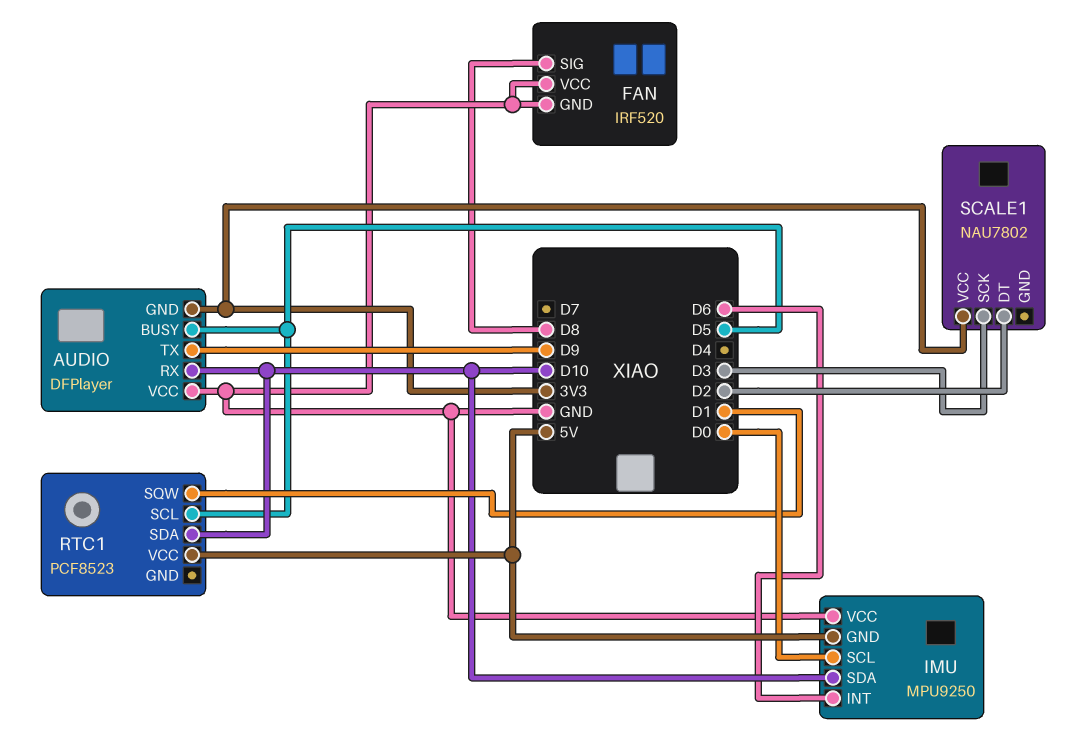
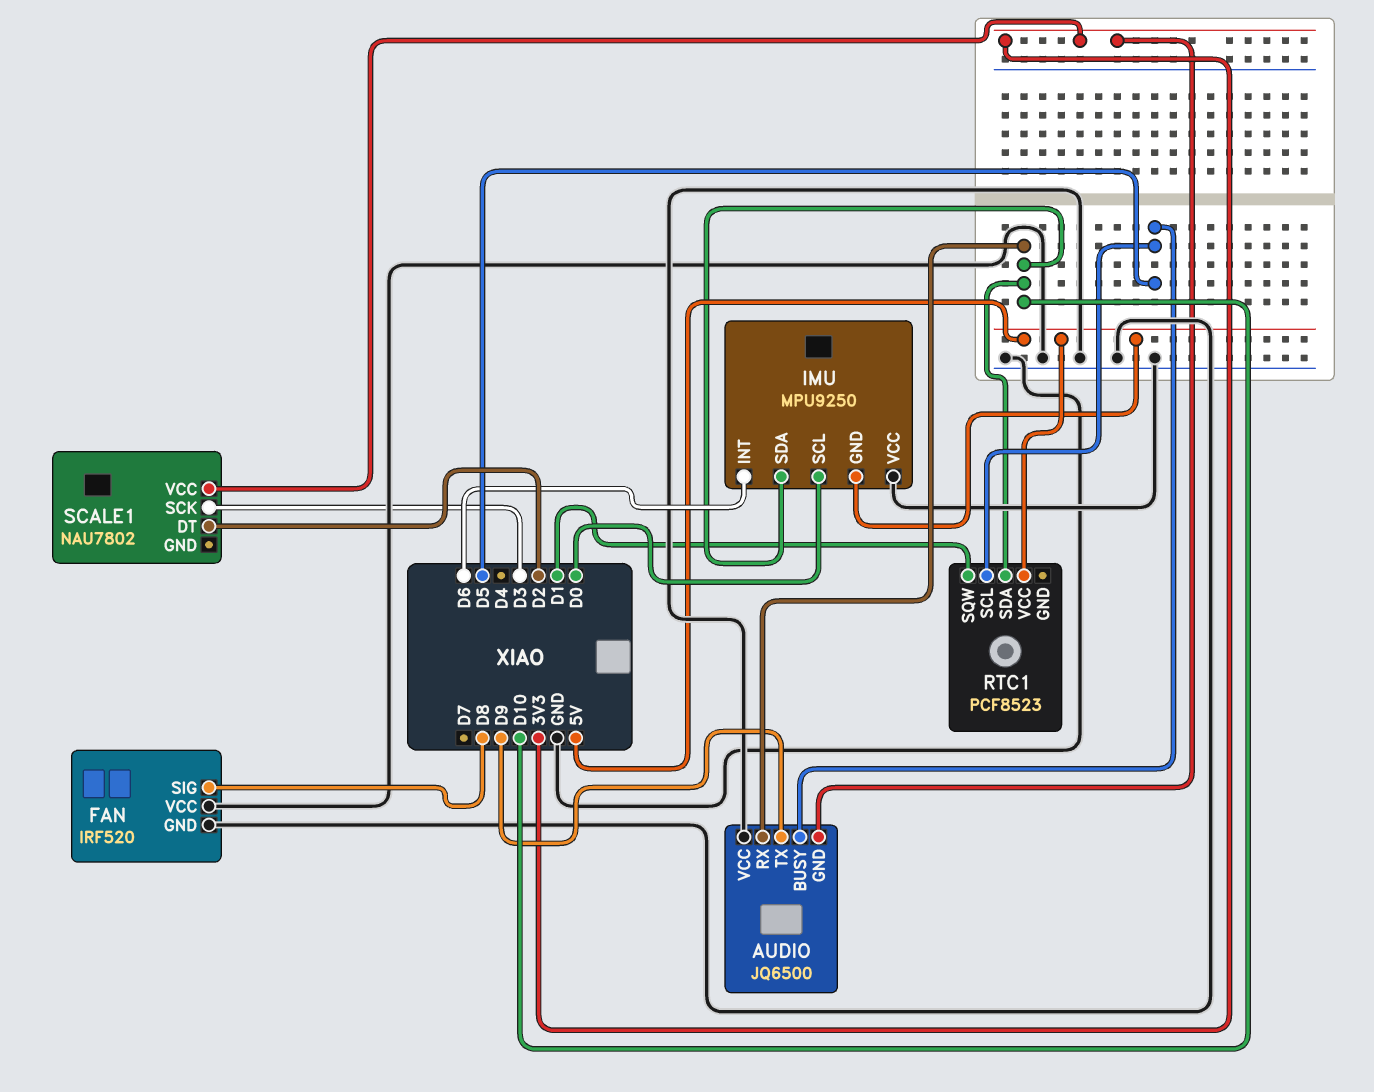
AUDIO: DFPlayer -> JQ6500

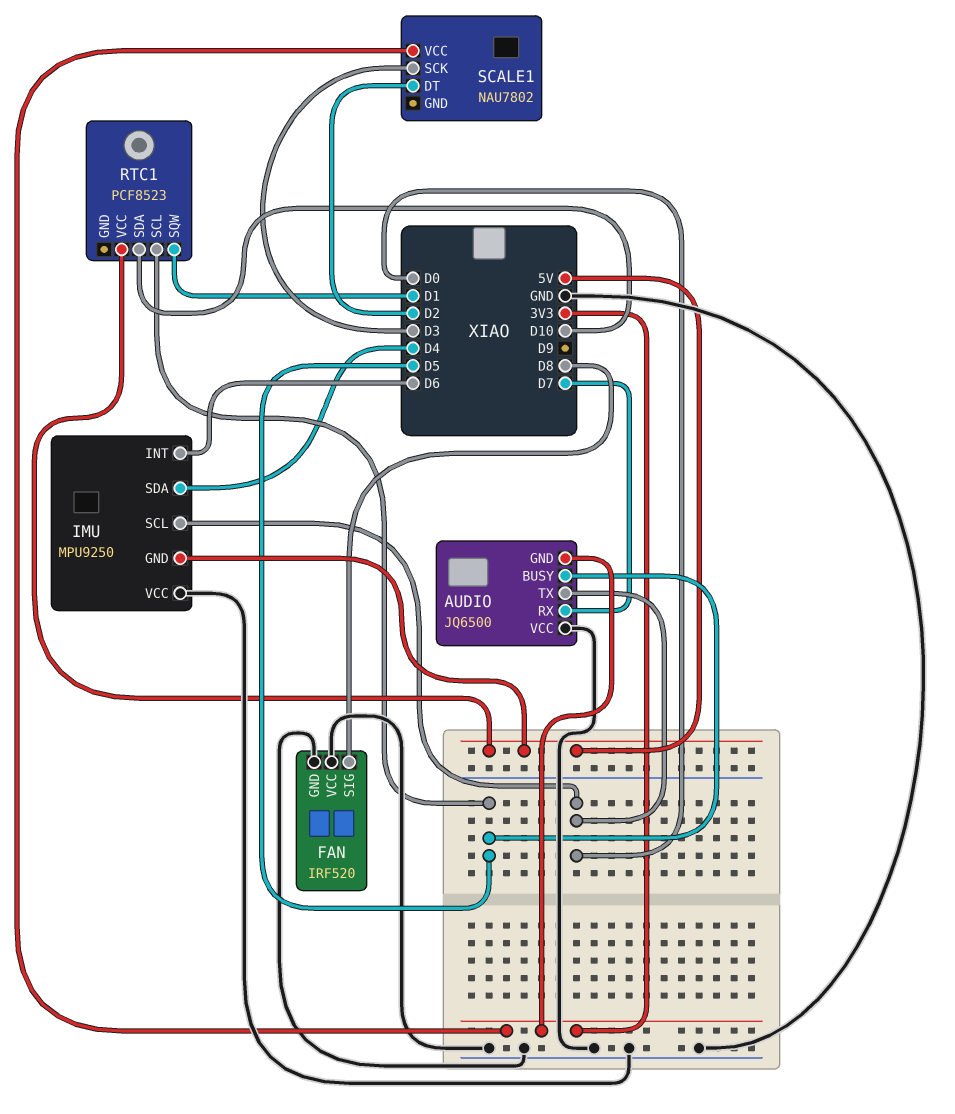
AUDIO pin RX: D10 -> D7
AUDIO pin TX: D9 -> D0
IMU pin SDA: D10 -> D4

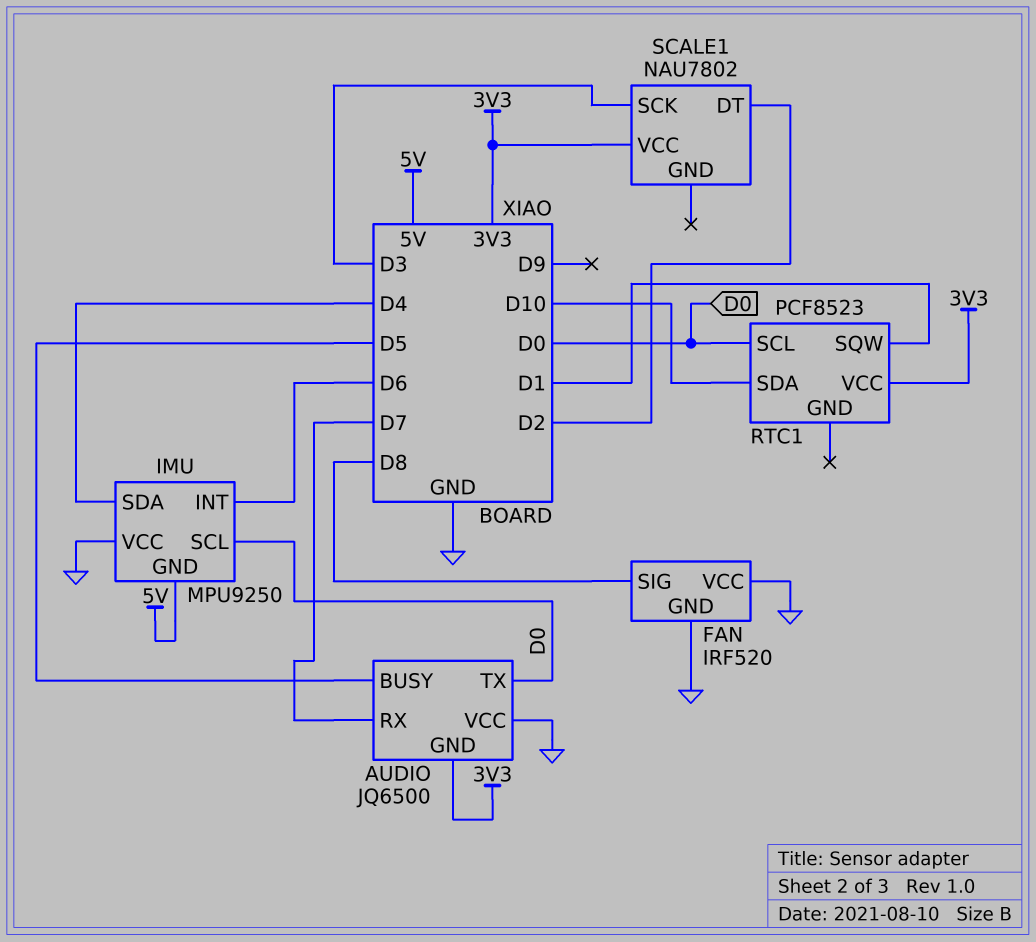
RTC1 pin SCL: D5 -> D0
RTC1 pin VCC: 5V -> 3V3

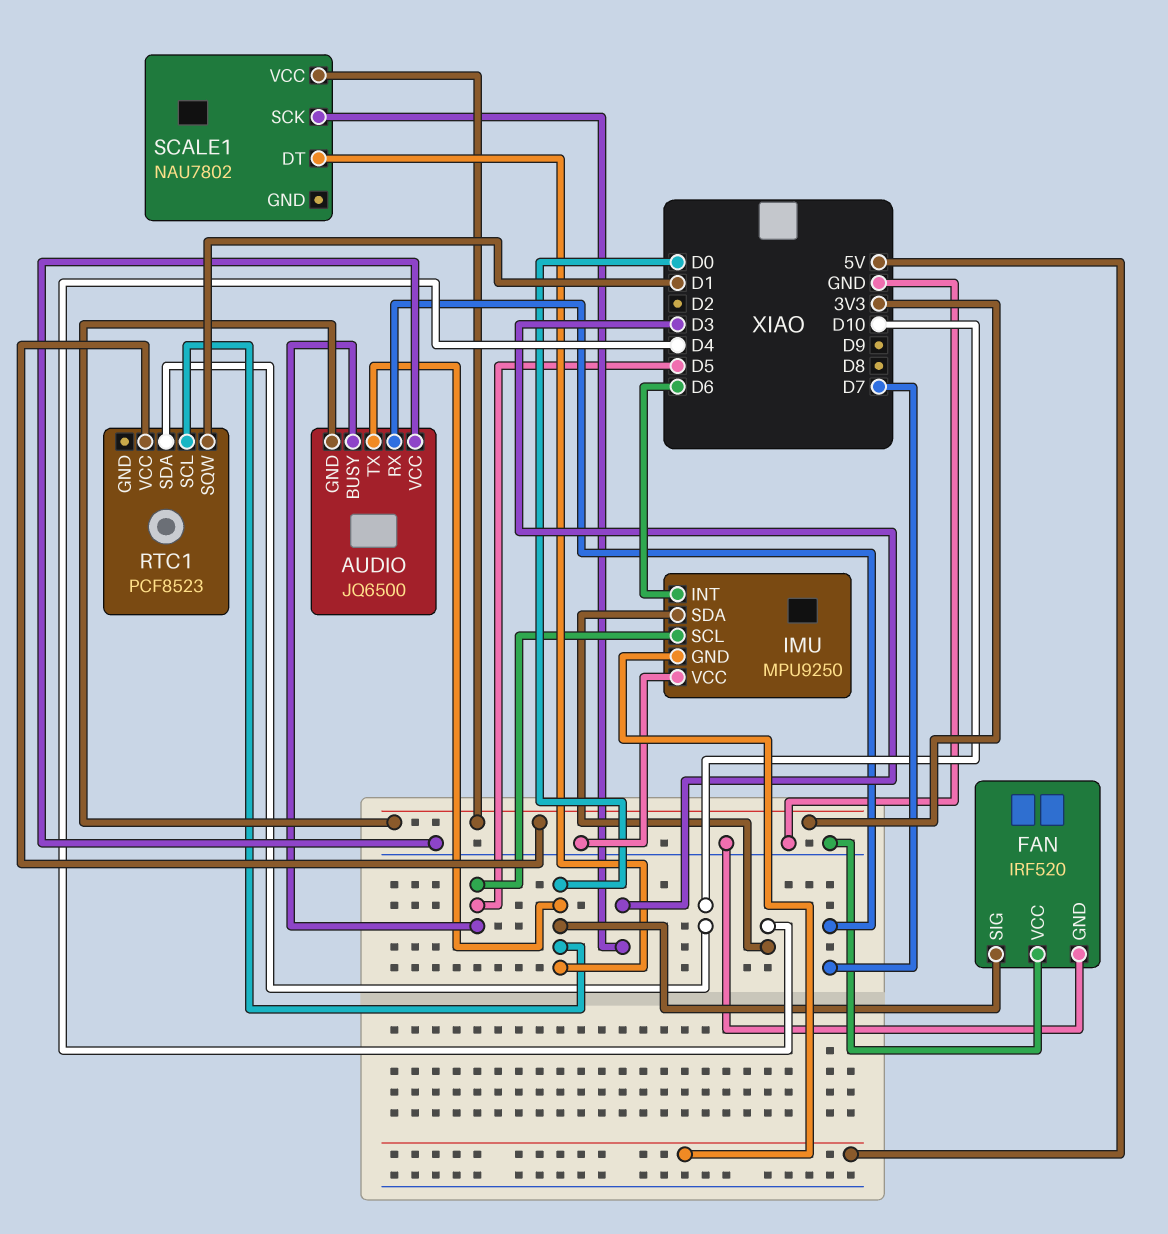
FAN pin SIG: D8 -> D0
IMU pin SCL: D0 -> D5
SCALE1 pin DT: D2 -> D0

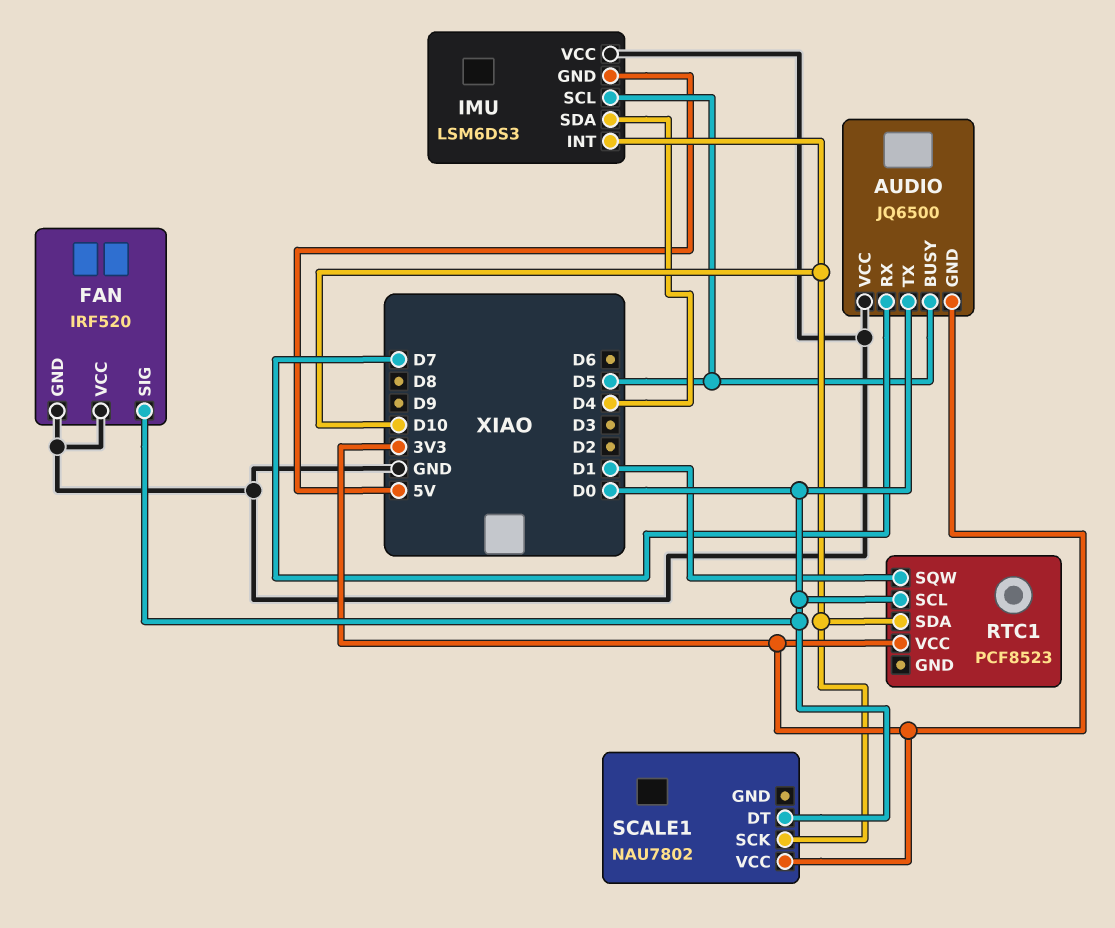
IMU: MPU9250 -> LSM6DS3
IMU pin INT: D6 -> D10
SCALE1 pin SCK: D3 -> D10

